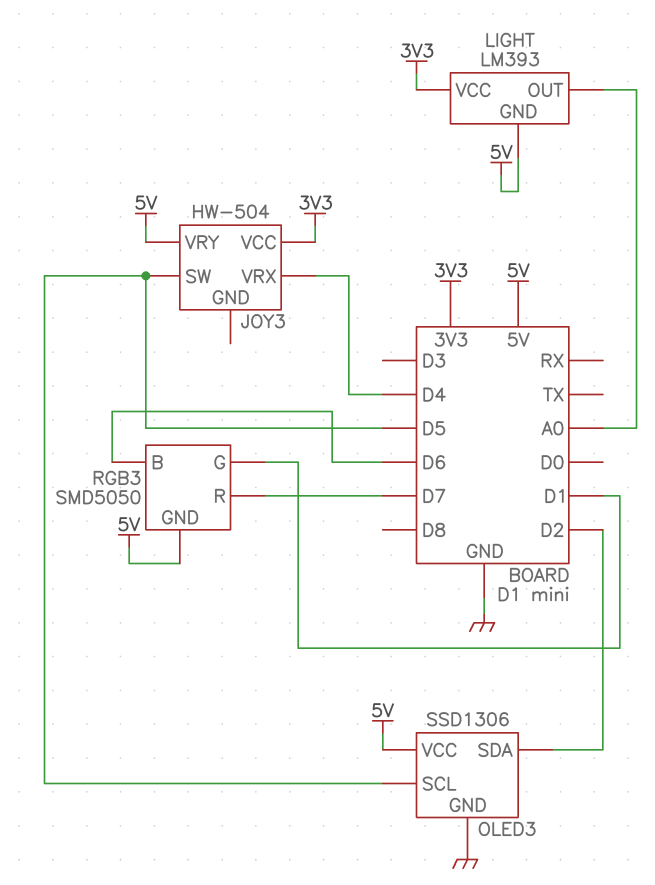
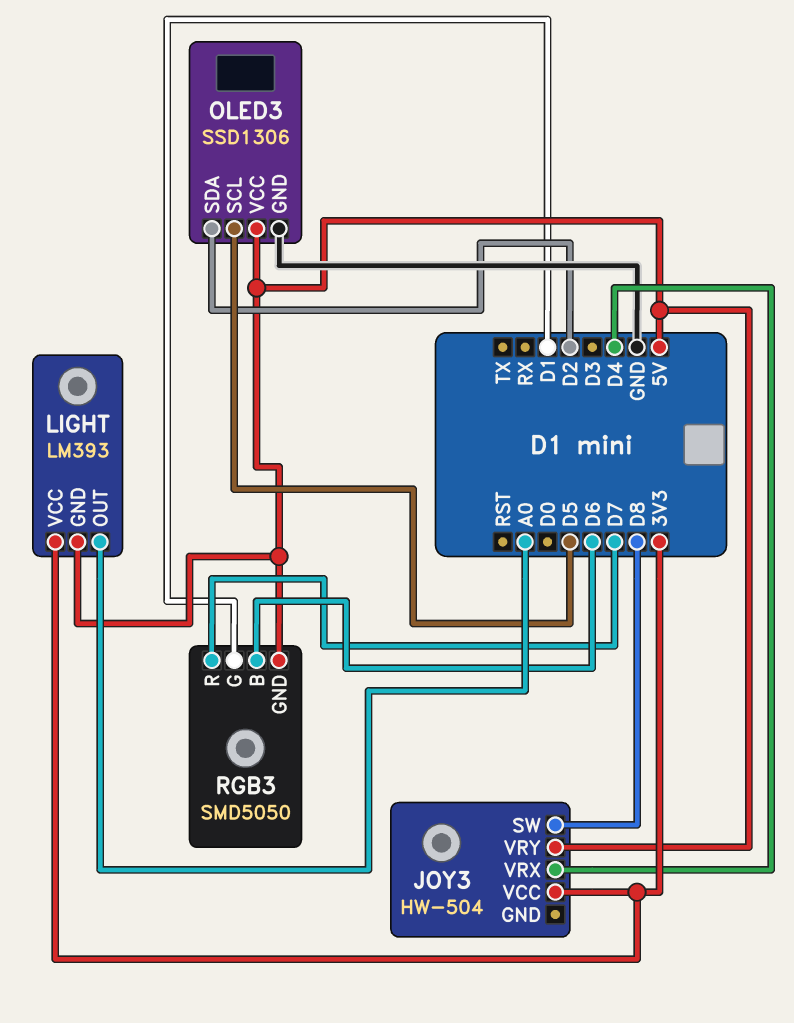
JOY3 pin SW: D5 -> D8

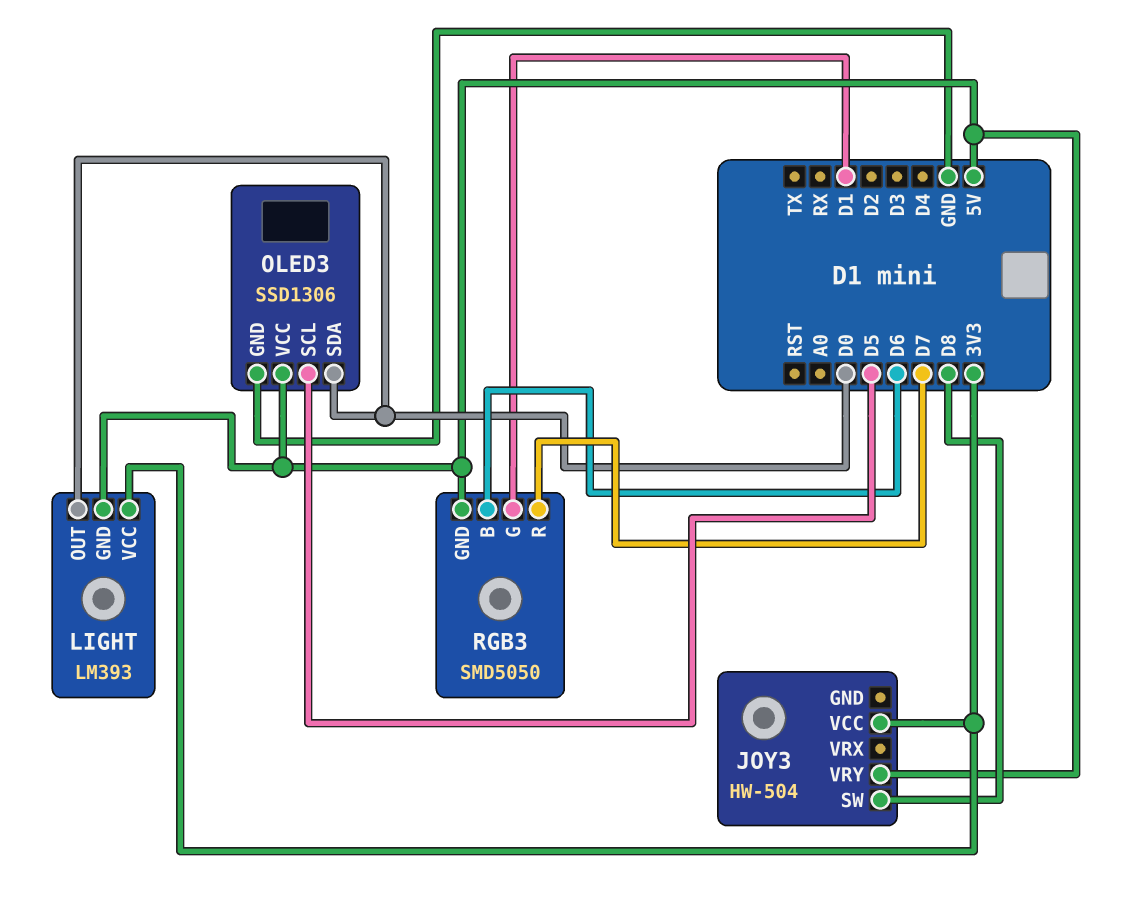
JOY3 pin VRX: D4 -> none
LIGHT pin OUT: A0 -> D0
OLED3 pin SDA: D2 -> D0

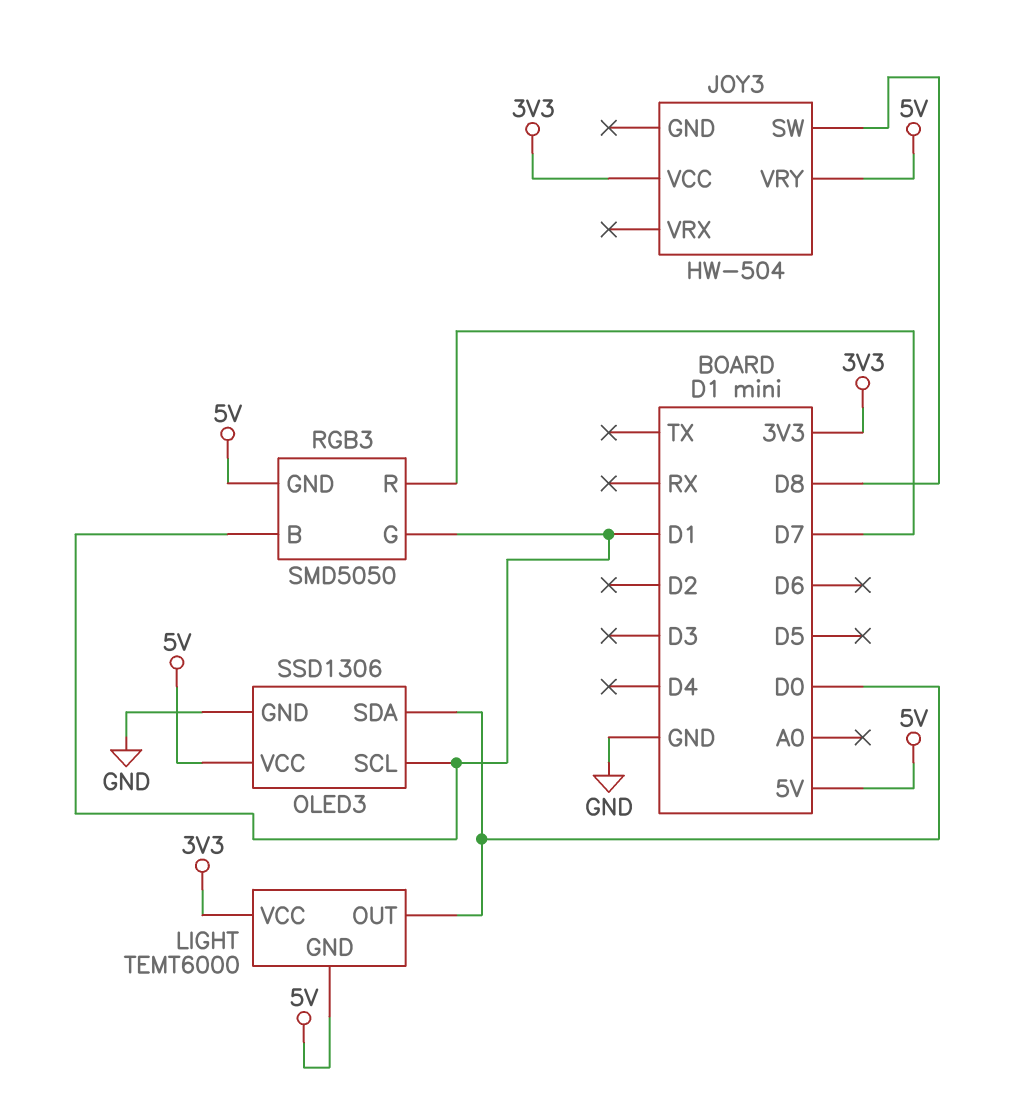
LIGHT: LM393 -> TEMT6000
OLED3 pin SCL: D5 -> D1
RGB3 pin B: D6 -> D1

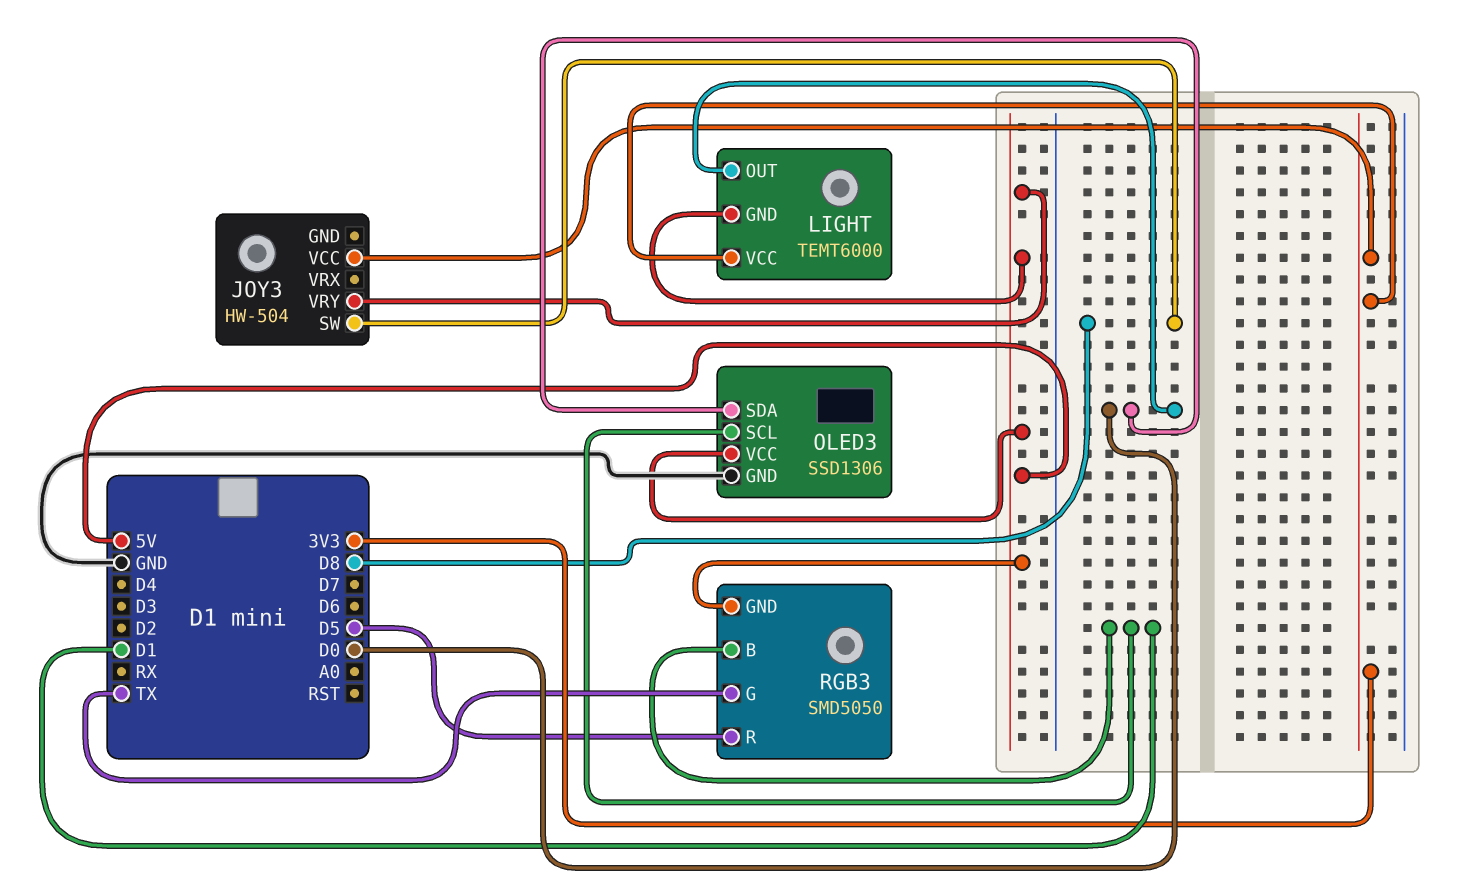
RGB3 pin G: D1 -> TX
RGB3 pin R: D7 -> D5

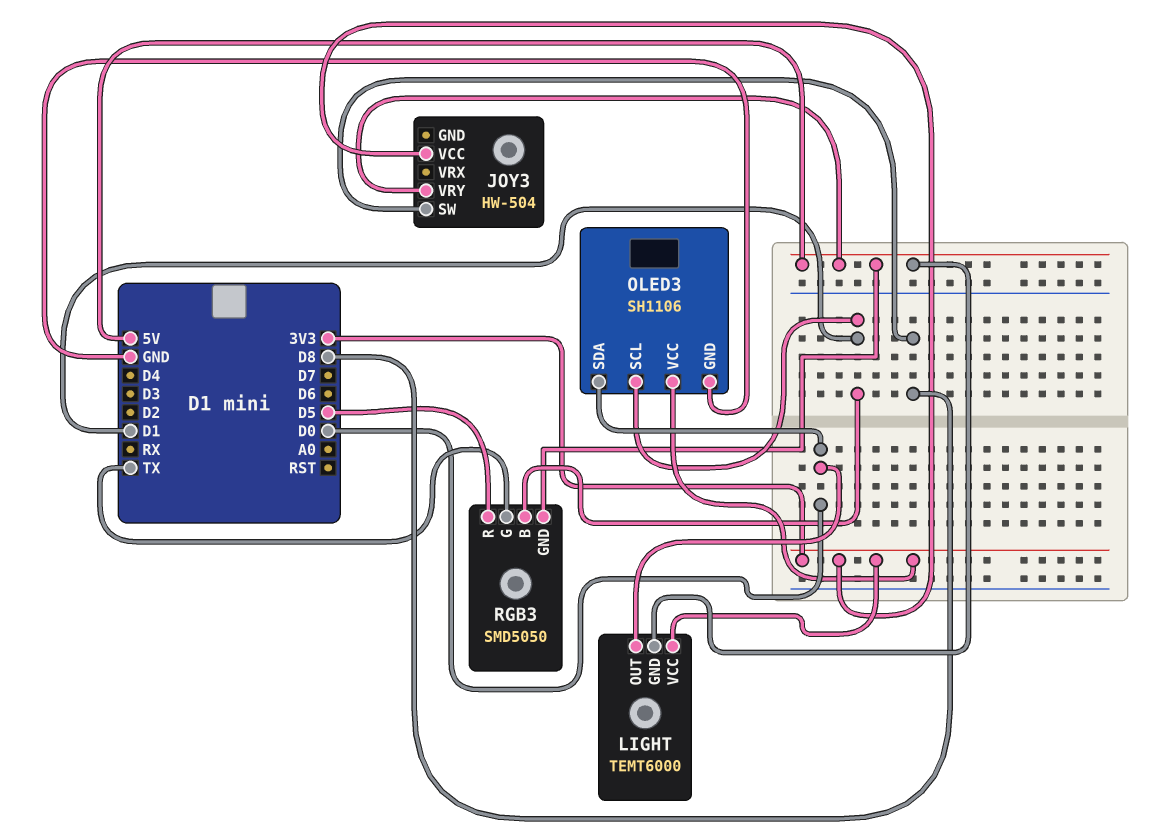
OLED3: SSD1306 -> SH1106
OLED3 pin VCC: 5V -> 3V3

